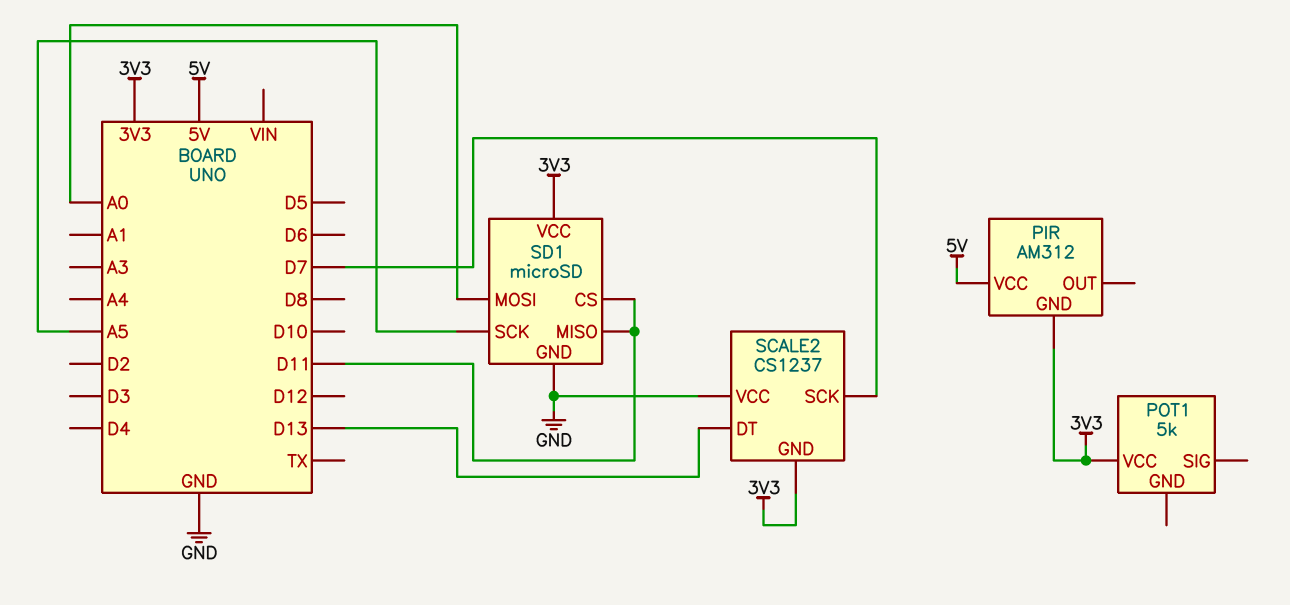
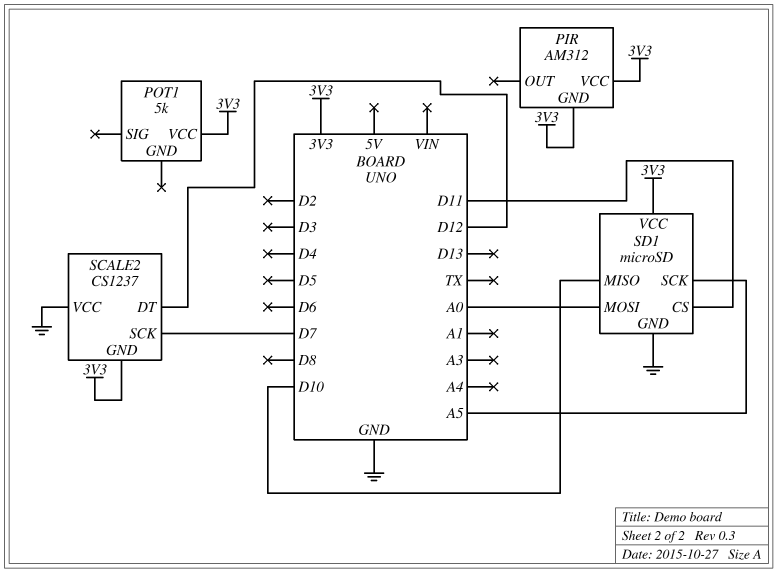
PIR pin VCC: 5V -> 3V3
SCALE2 pin DT: D13 -> D12
SD1 pin MISO: D11 -> D10

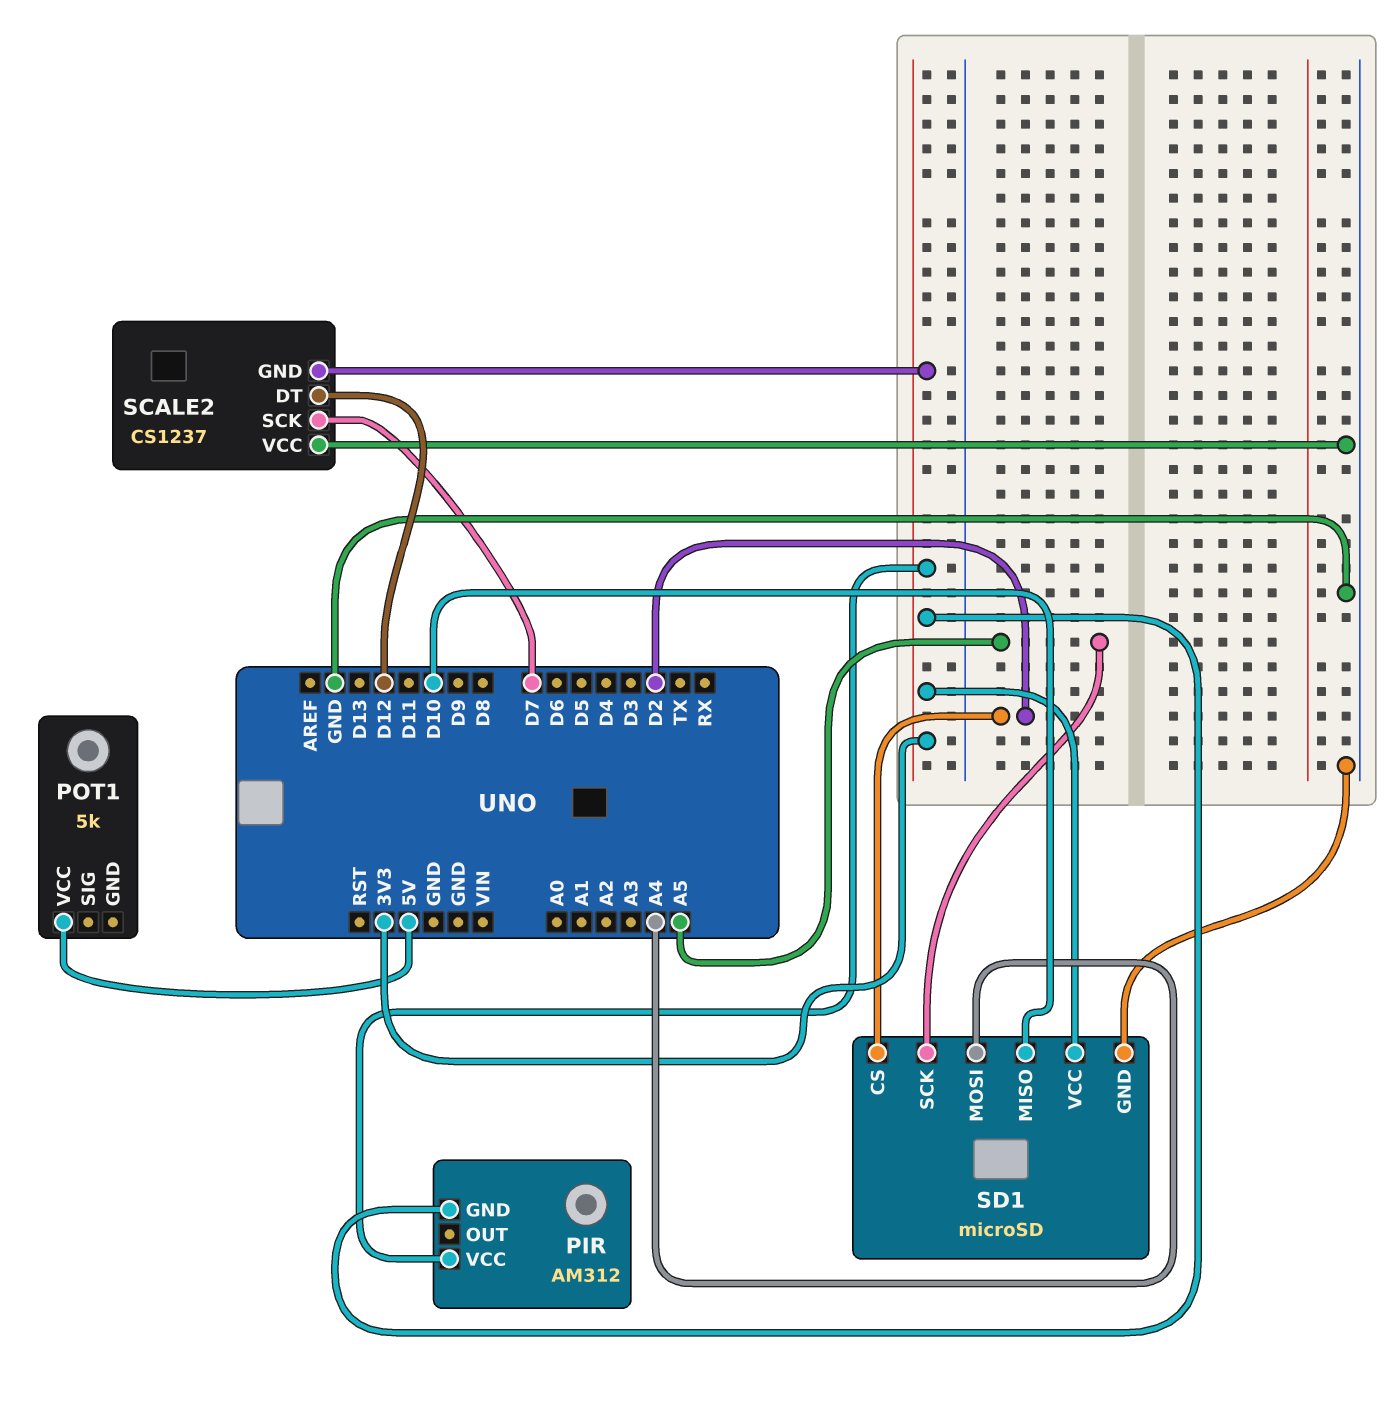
POT1 pin VCC: 3V3 -> 5V
SD1 pin CS: D11 -> D2
SD1 pin MOSI: A0 -> A4

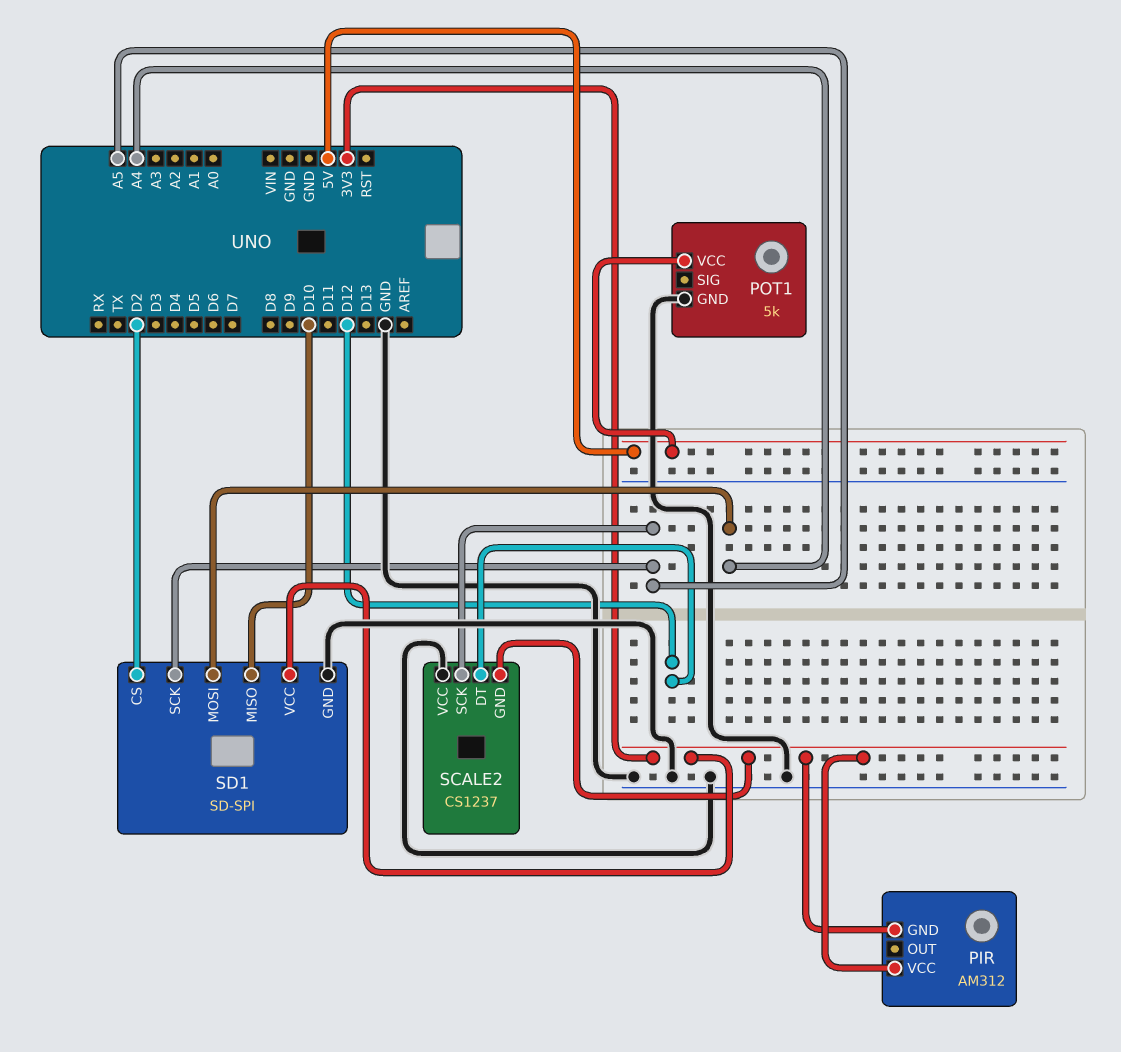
POT1 pin GND: none -> GND
SCALE2 pin SCK: D7 -> A5
SD1: microSD -> SD-SPI

